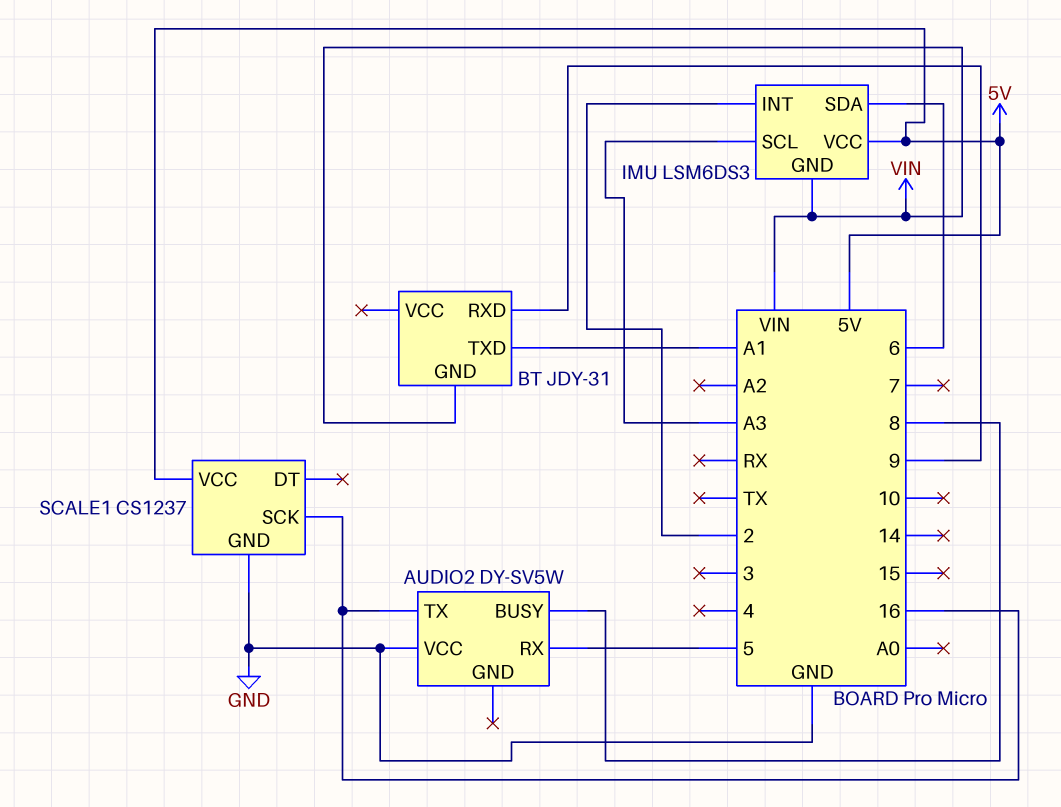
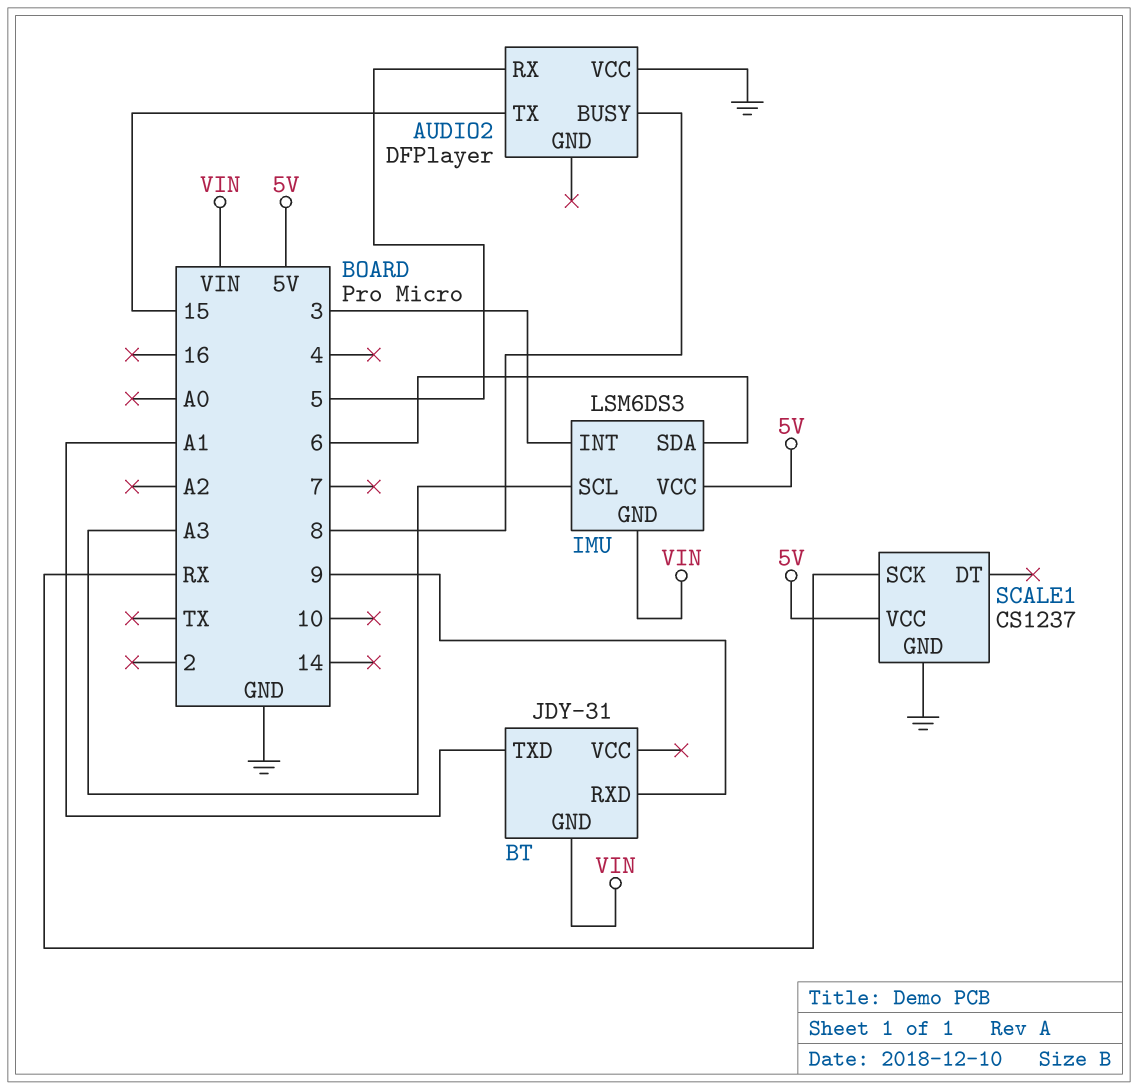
AUDIO2: DY-SV5W -> DFPlayer
AUDIO2 pin TX: 16 -> 15
IMU pin INT: 2 -> 3
SCALE1 pin SCK: 16 -> RX

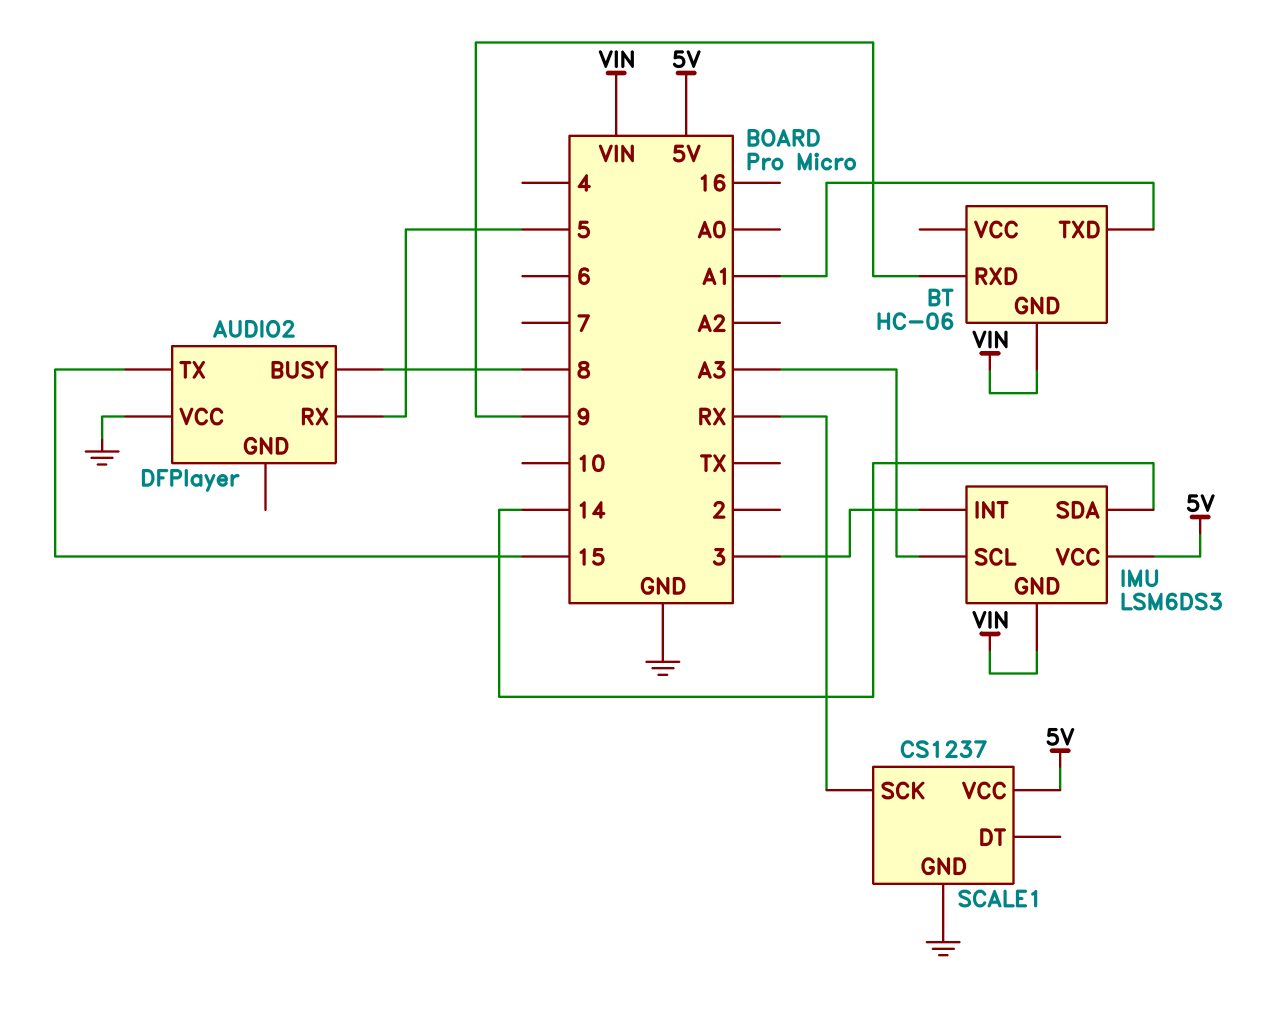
BT: JDY-31 -> HC-06
IMU pin SDA: 6 -> 14

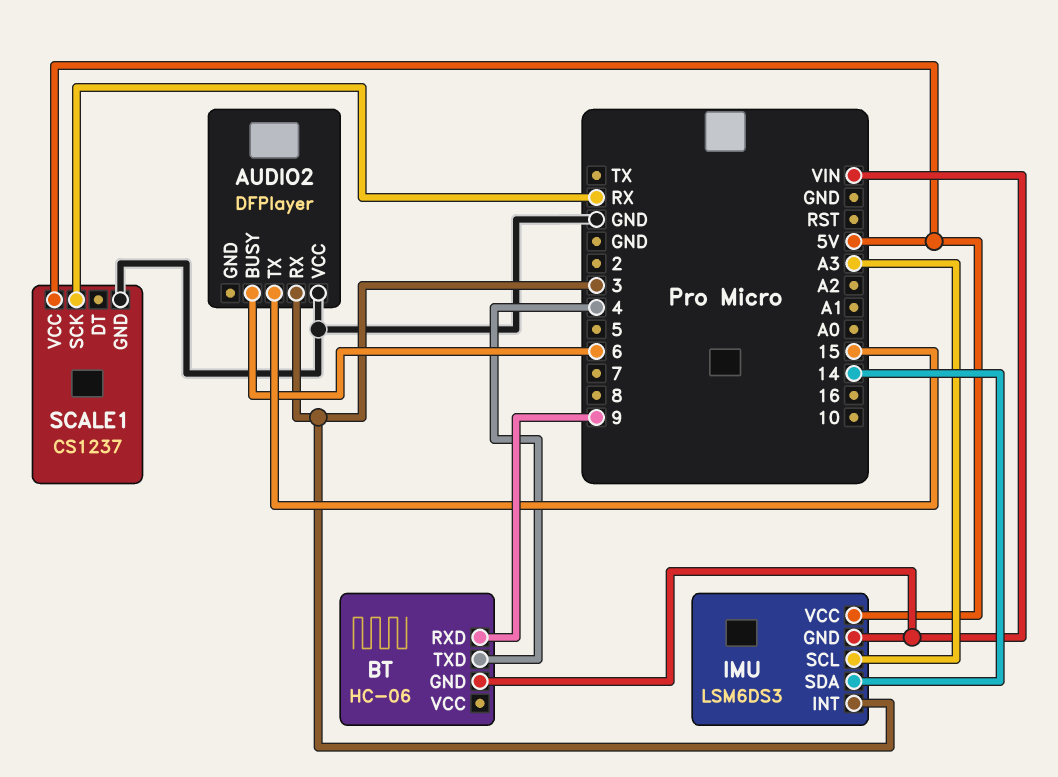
AUDIO2 pin BUSY: 8 -> 6
AUDIO2 pin RX: 5 -> 3
BT pin TXD: A1 -> 4

